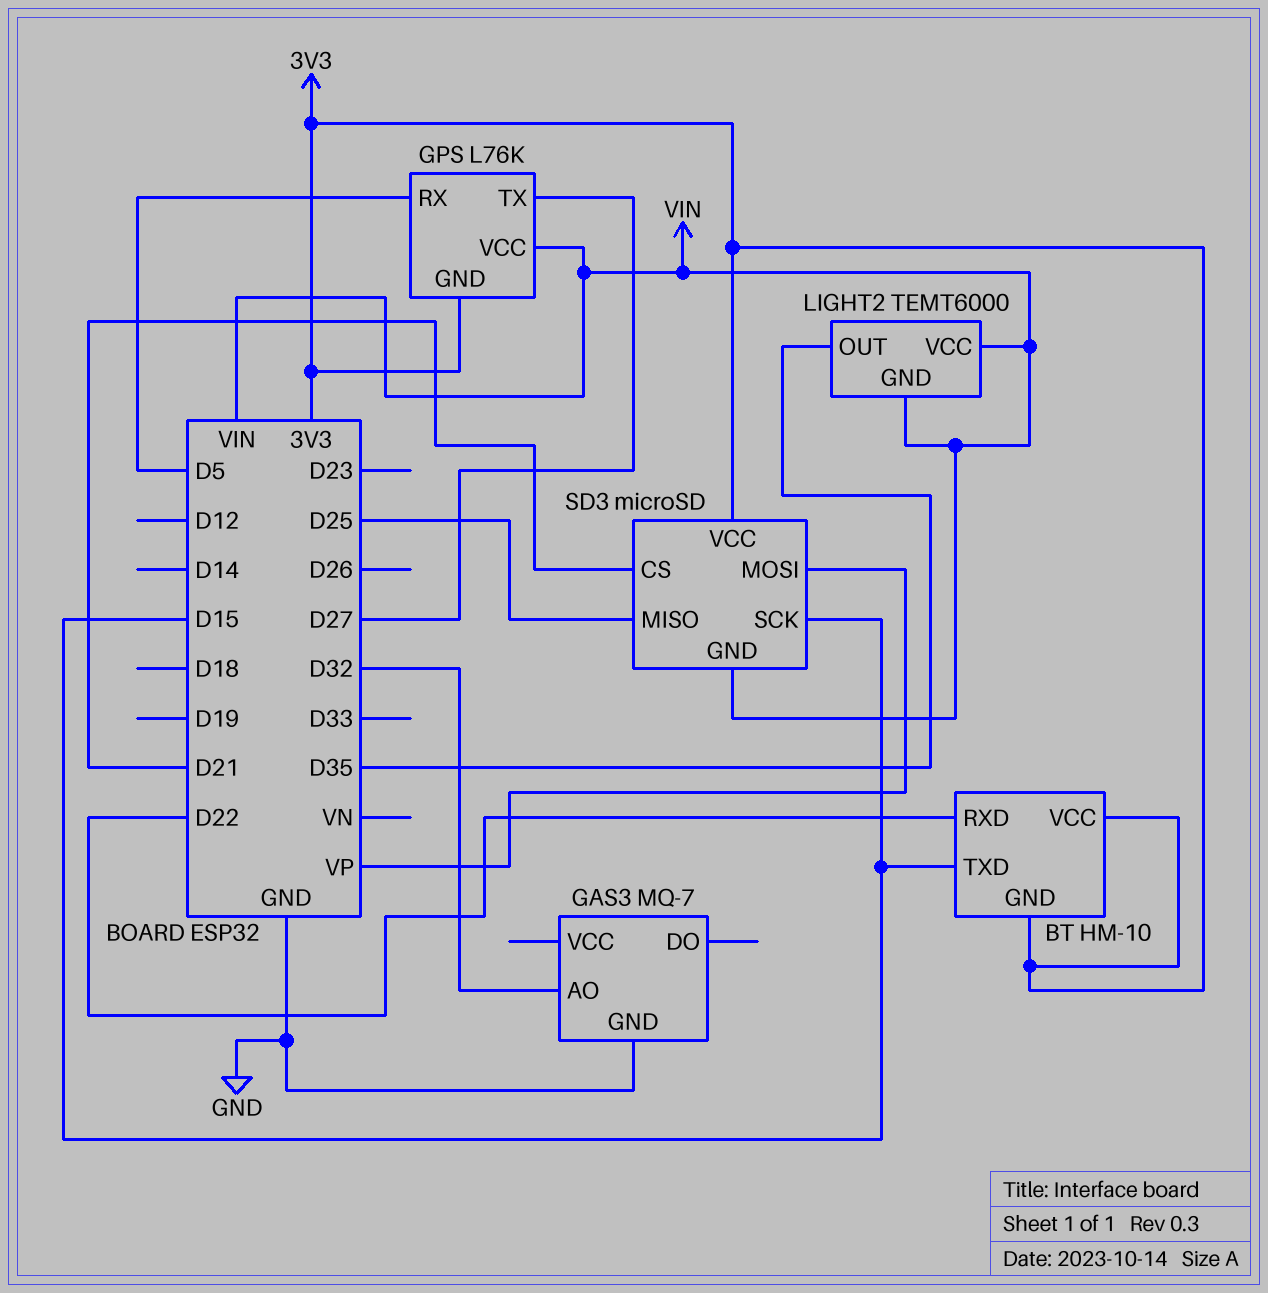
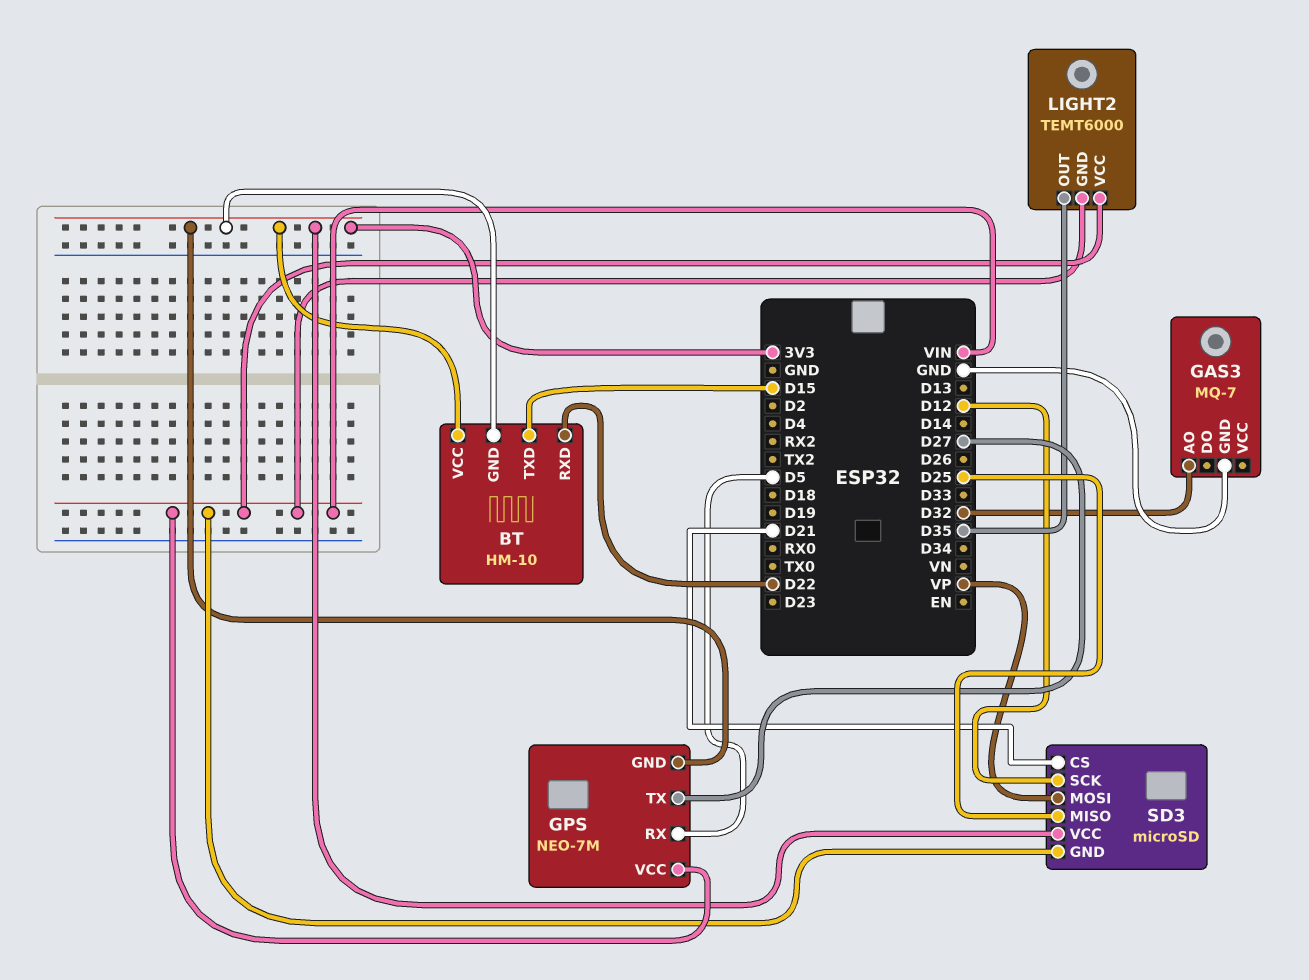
GPS: L76K -> NEO-7M
SD3 pin SCK: D15 -> D12

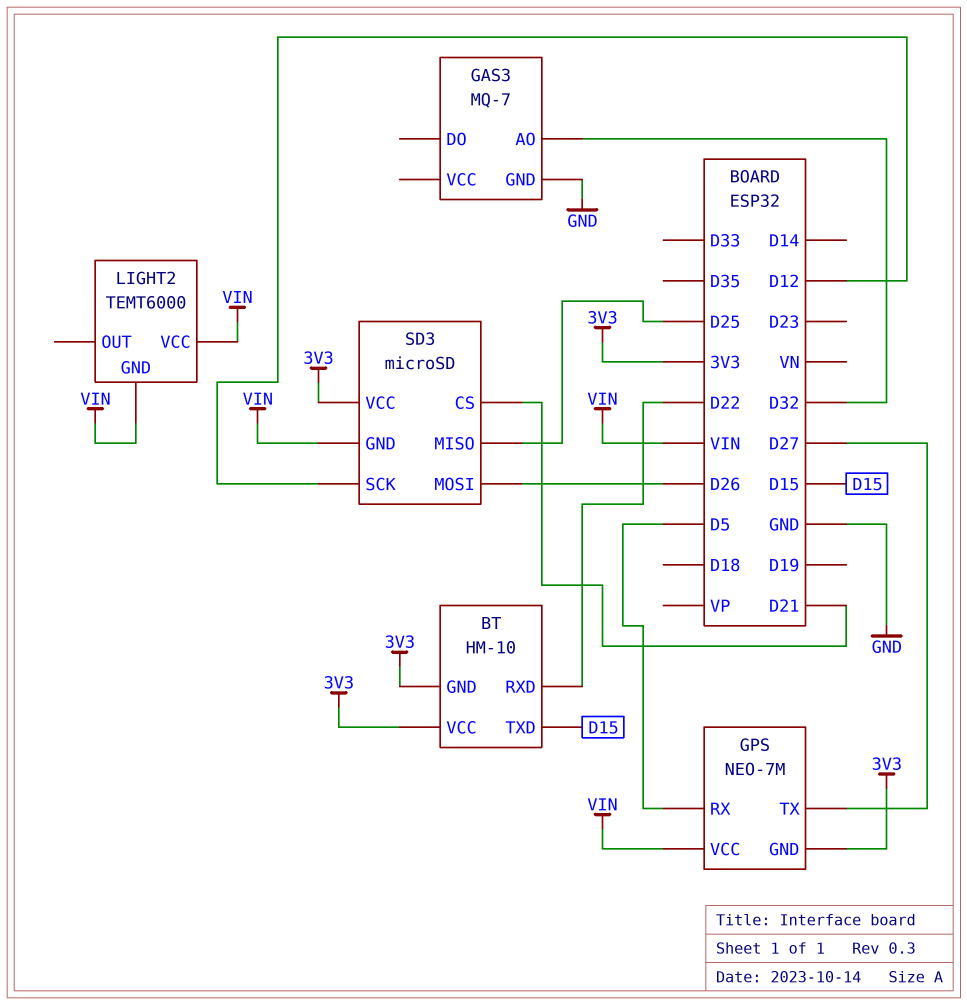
LIGHT2 pin OUT: D35 -> none
SD3 pin MOSI: VP -> D26

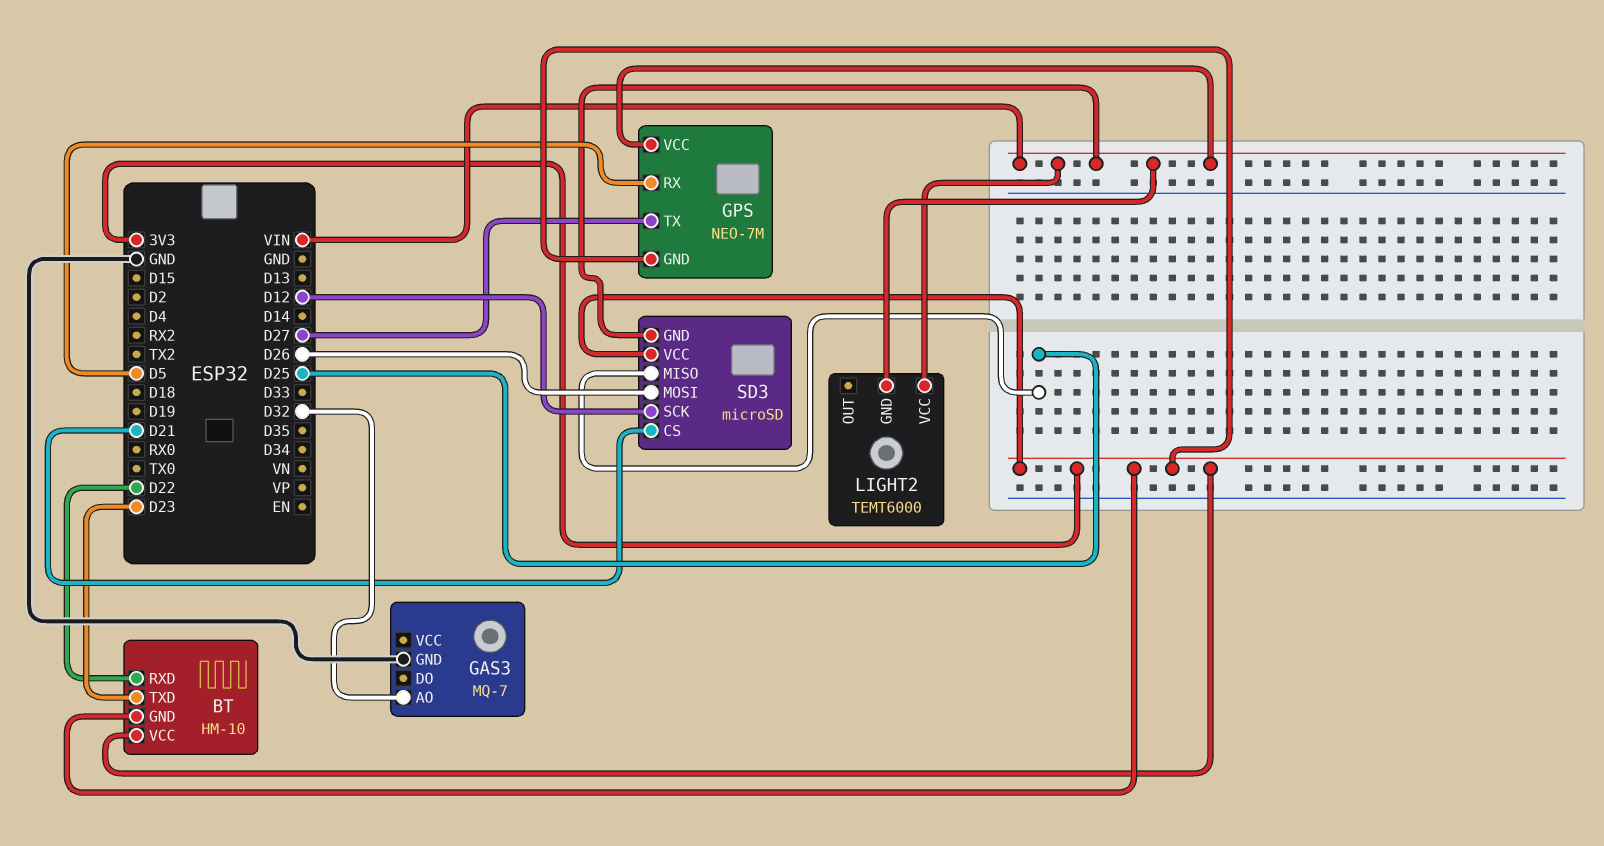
BT pin TXD: D15 -> D23

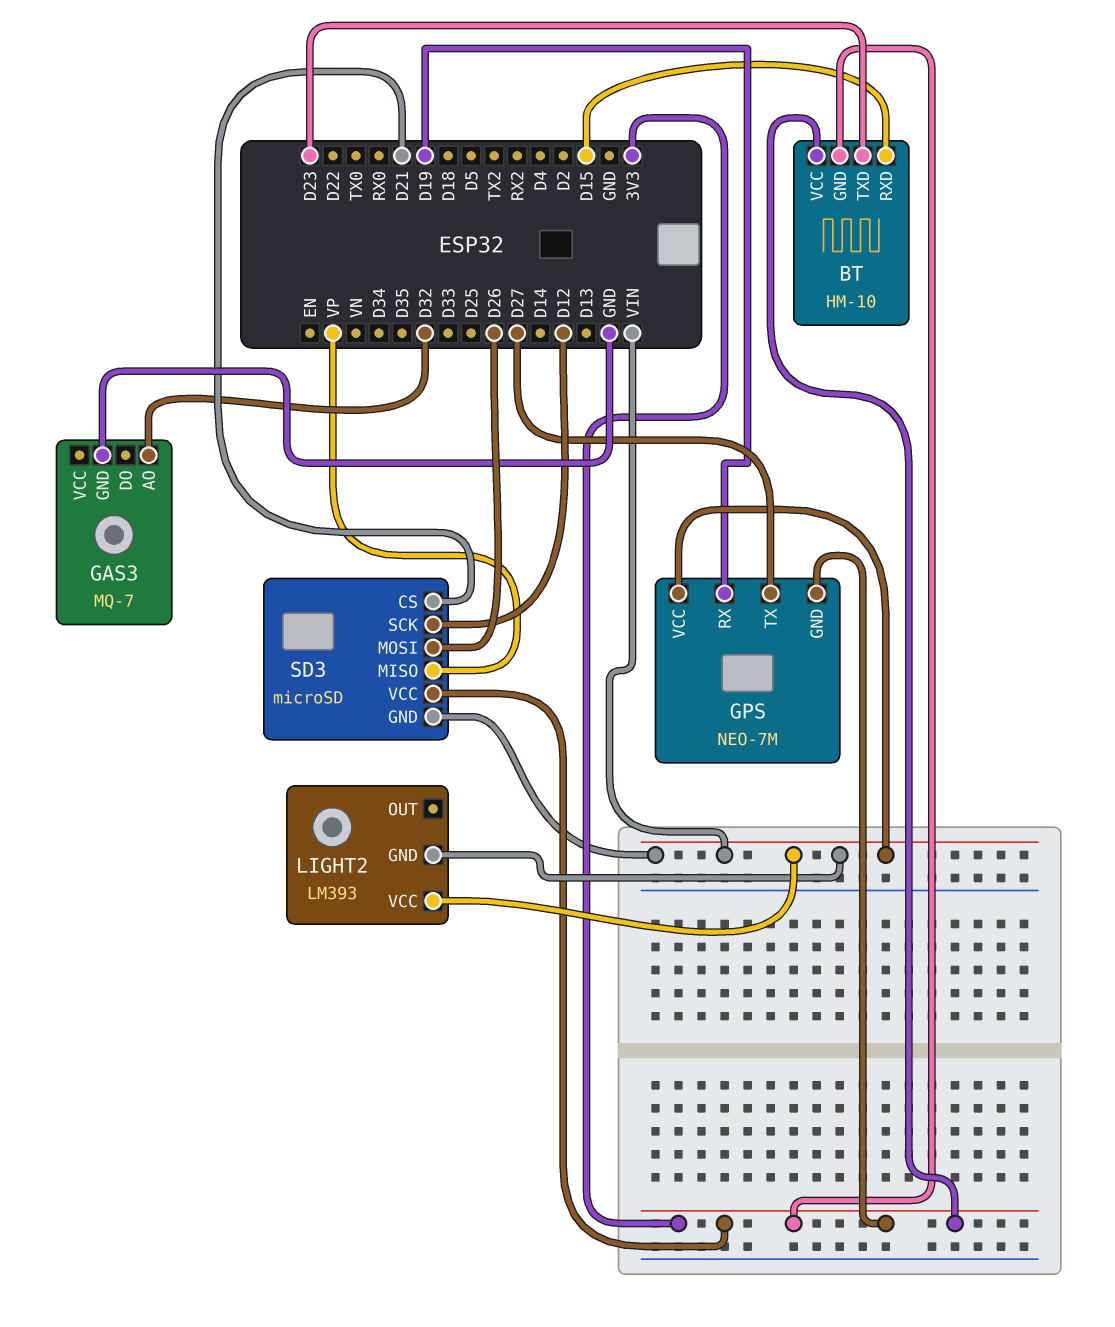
BT pin RXD: D22 -> D15
GPS pin RX: D5 -> D19
LIGHT2: TEMT6000 -> LM393
SD3 pin MISO: D25 -> VP

